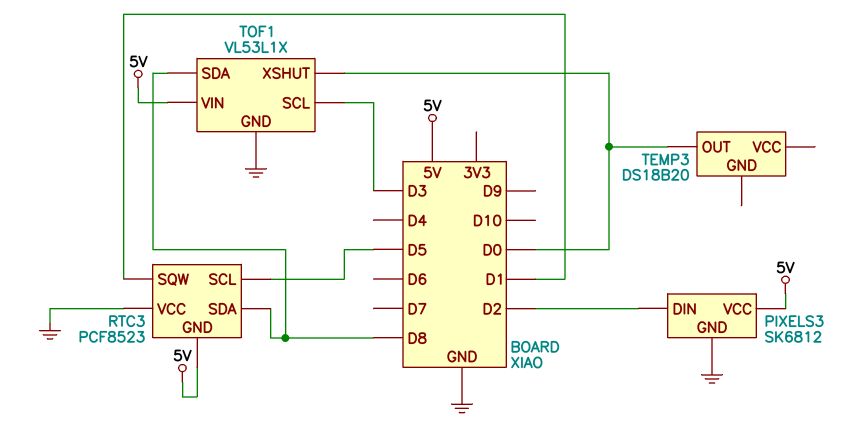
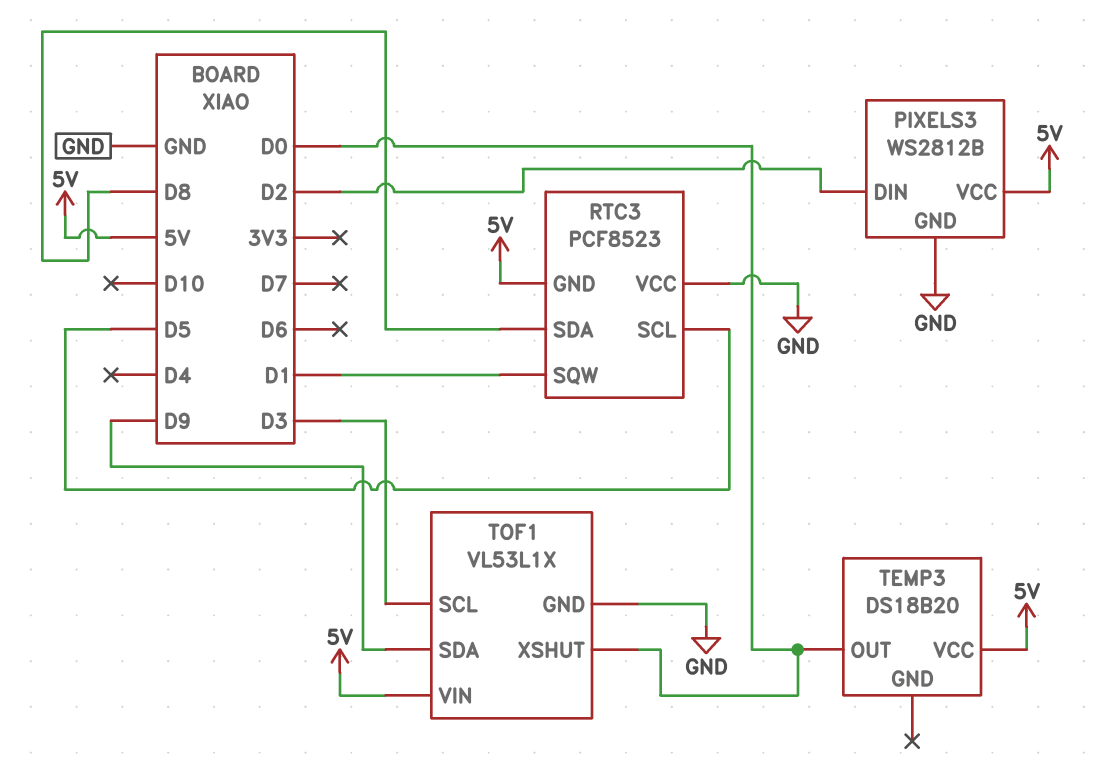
PIXELS3: SK6812 -> WS2812B
TEMP3 pin VCC: none -> 5V
TOF1 pin SDA: D8 -> D9

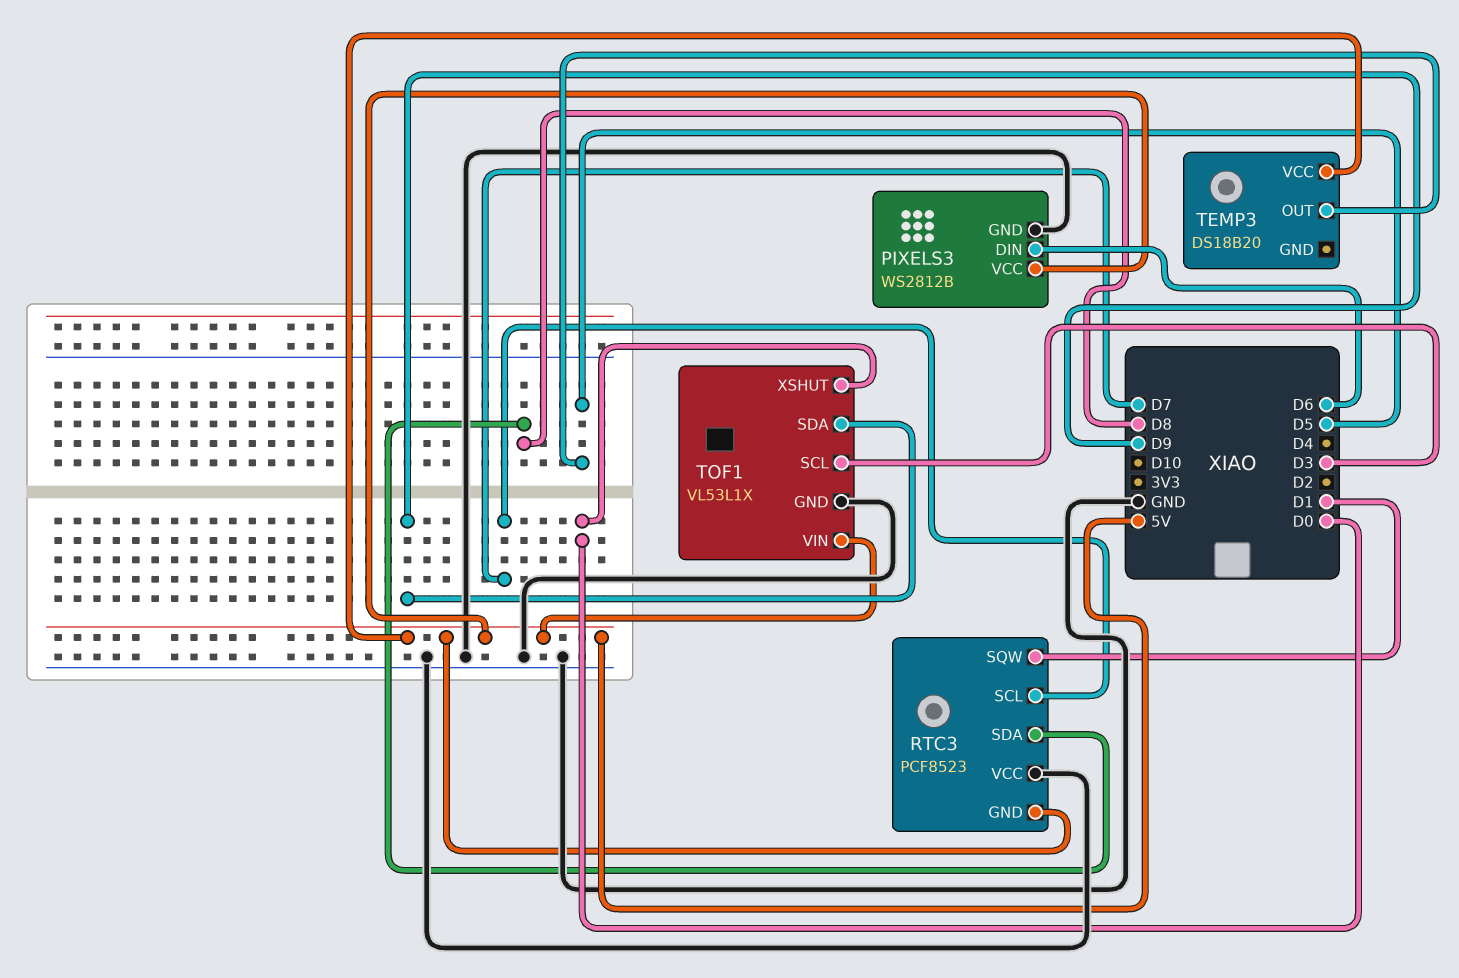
PIXELS3 pin DIN: D2 -> D6
RTC3 pin SCL: D5 -> D7
TEMP3 pin OUT: D0 -> D5

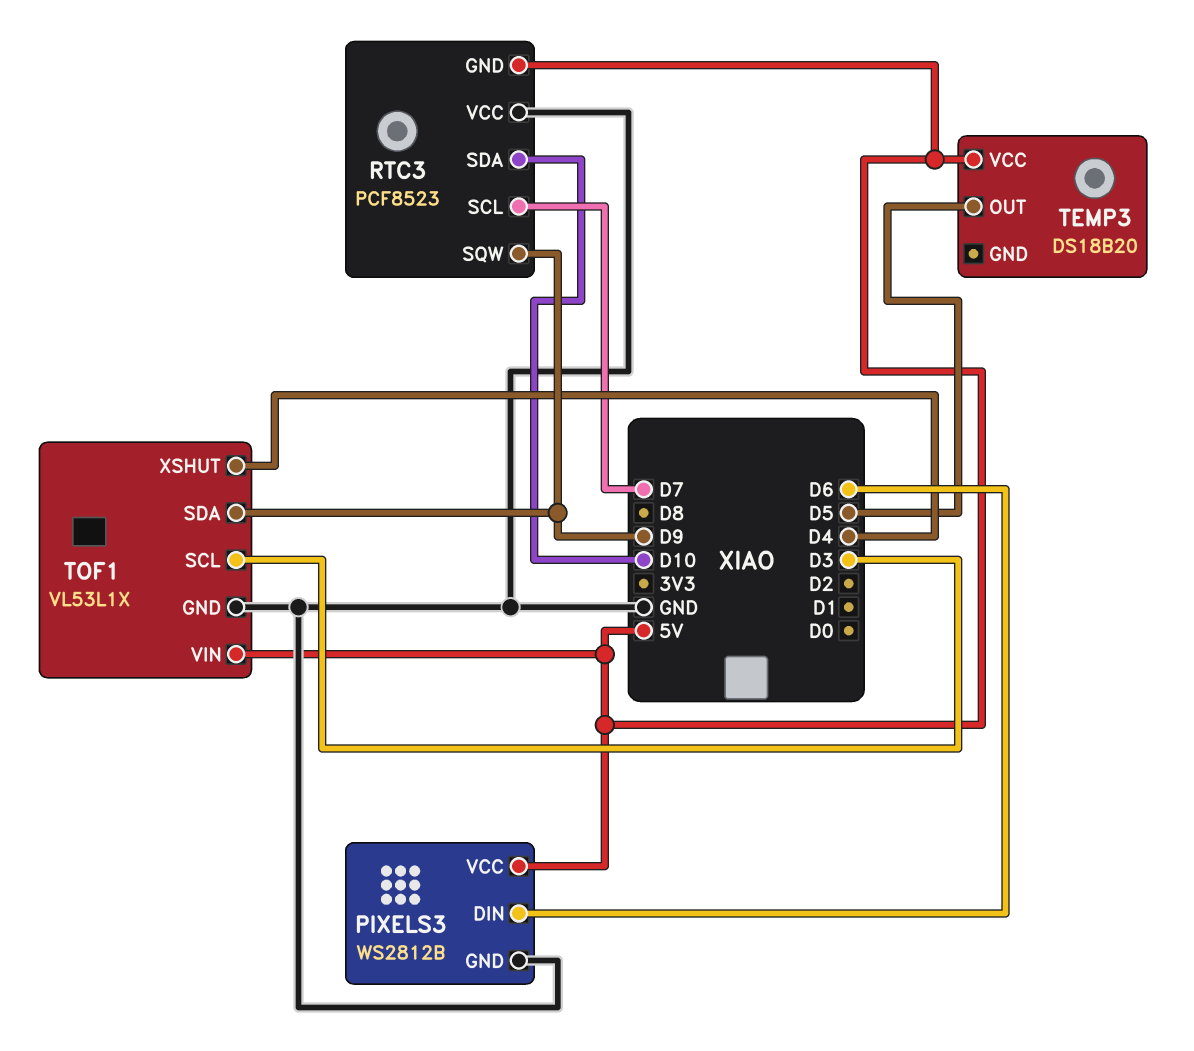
RTC3 pin SDA: D8 -> D10
RTC3 pin SQW: D1 -> D9
TOF1 pin XSHUT: D0 -> D4

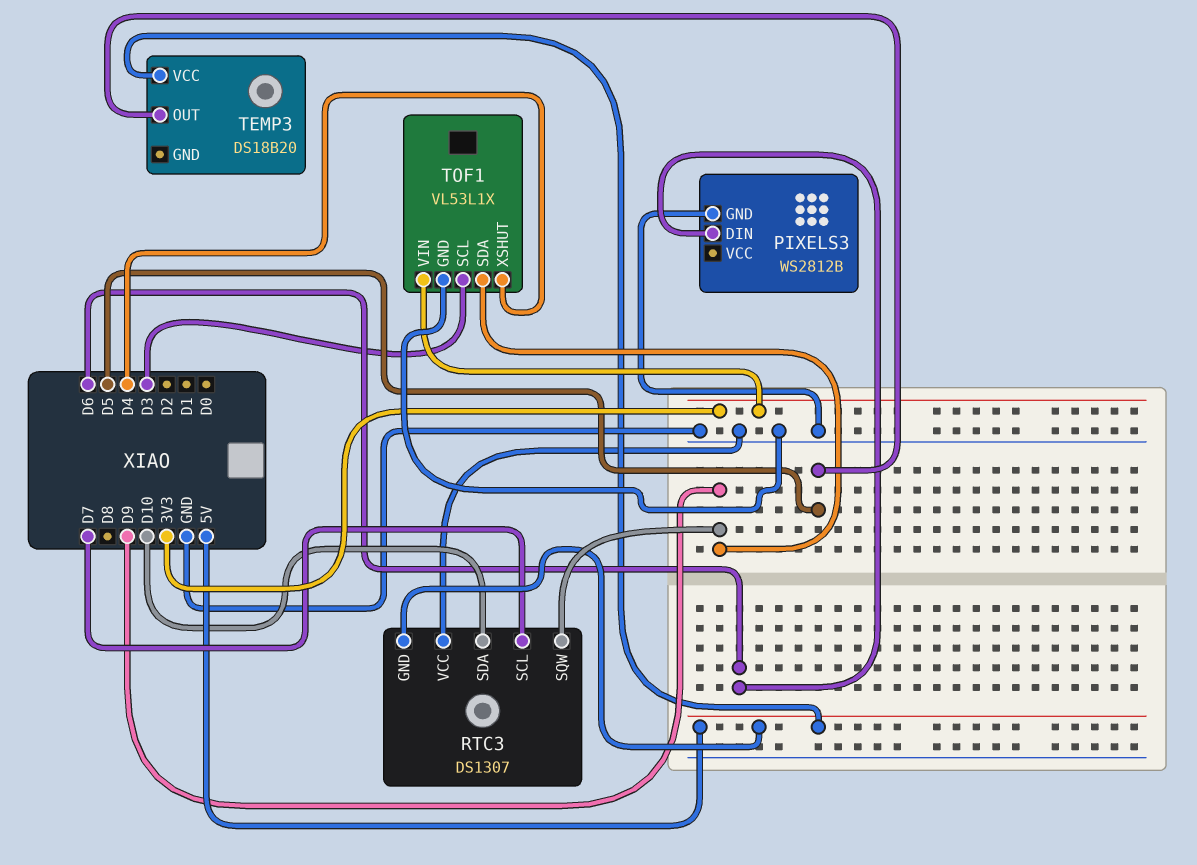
PIXELS3 pin VCC: 5V -> none
RTC3: PCF8523 -> DS1307
TOF1 pin VIN: 5V -> 3V3

